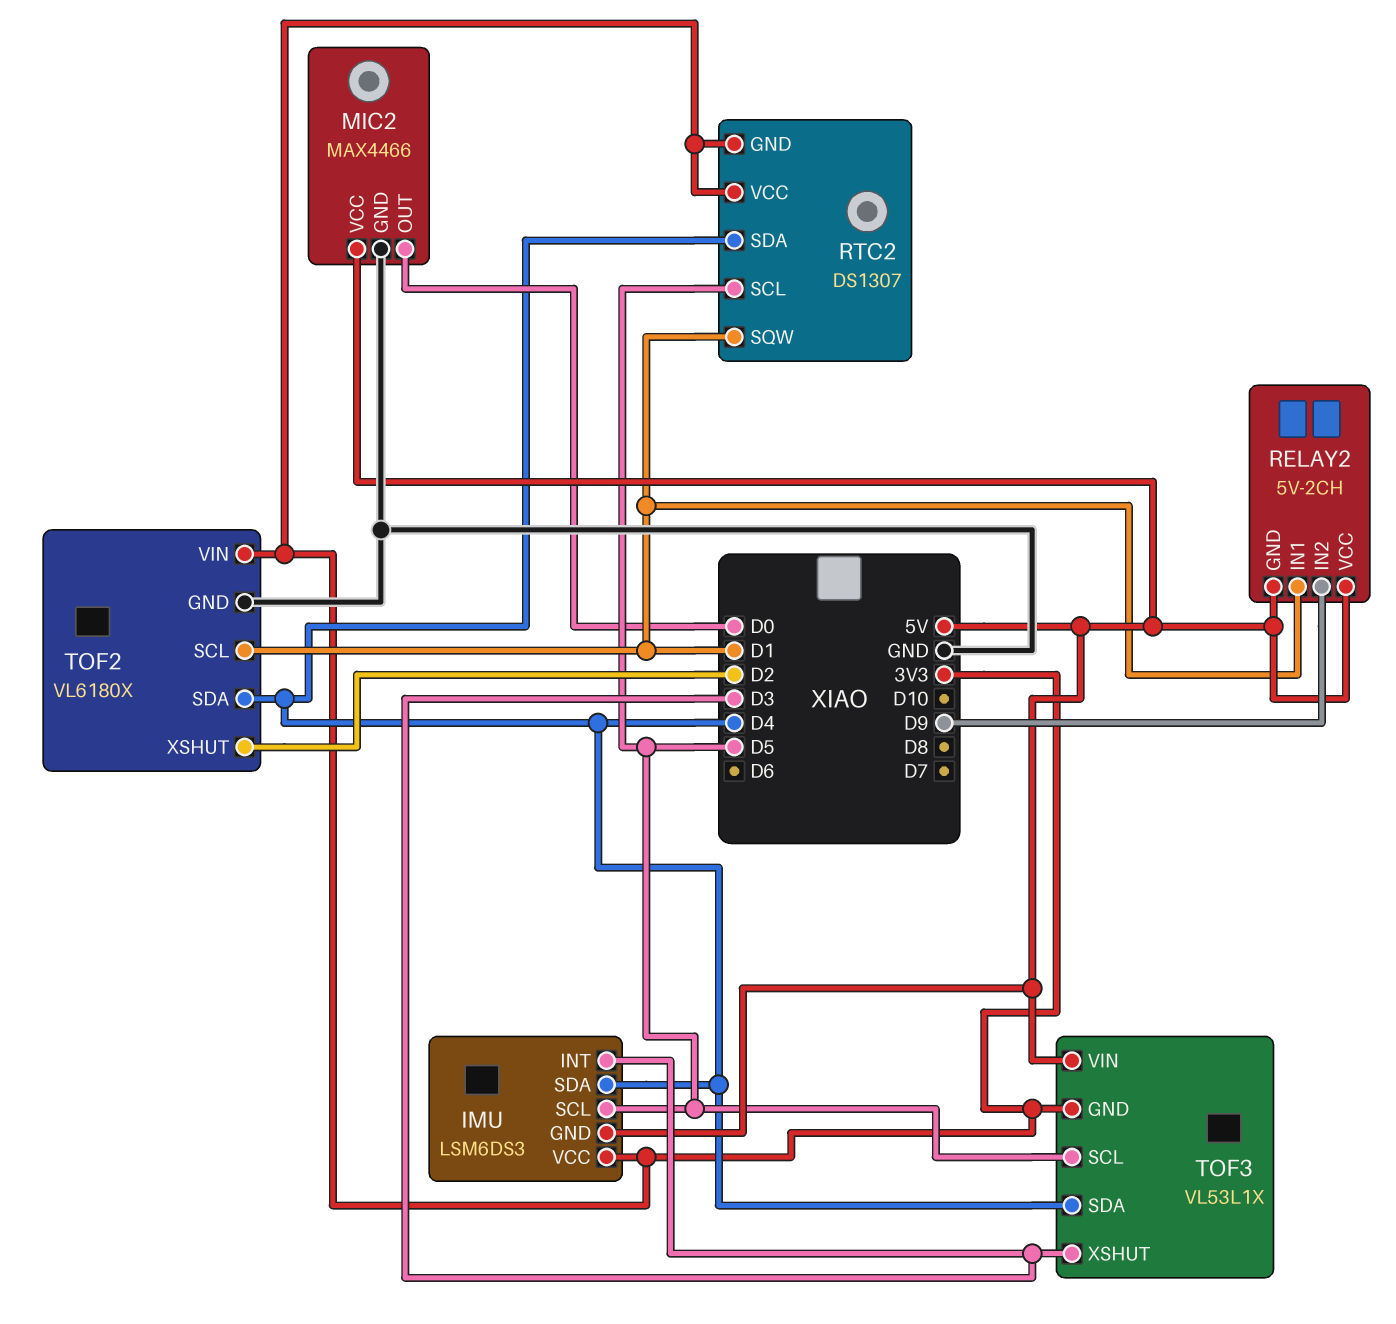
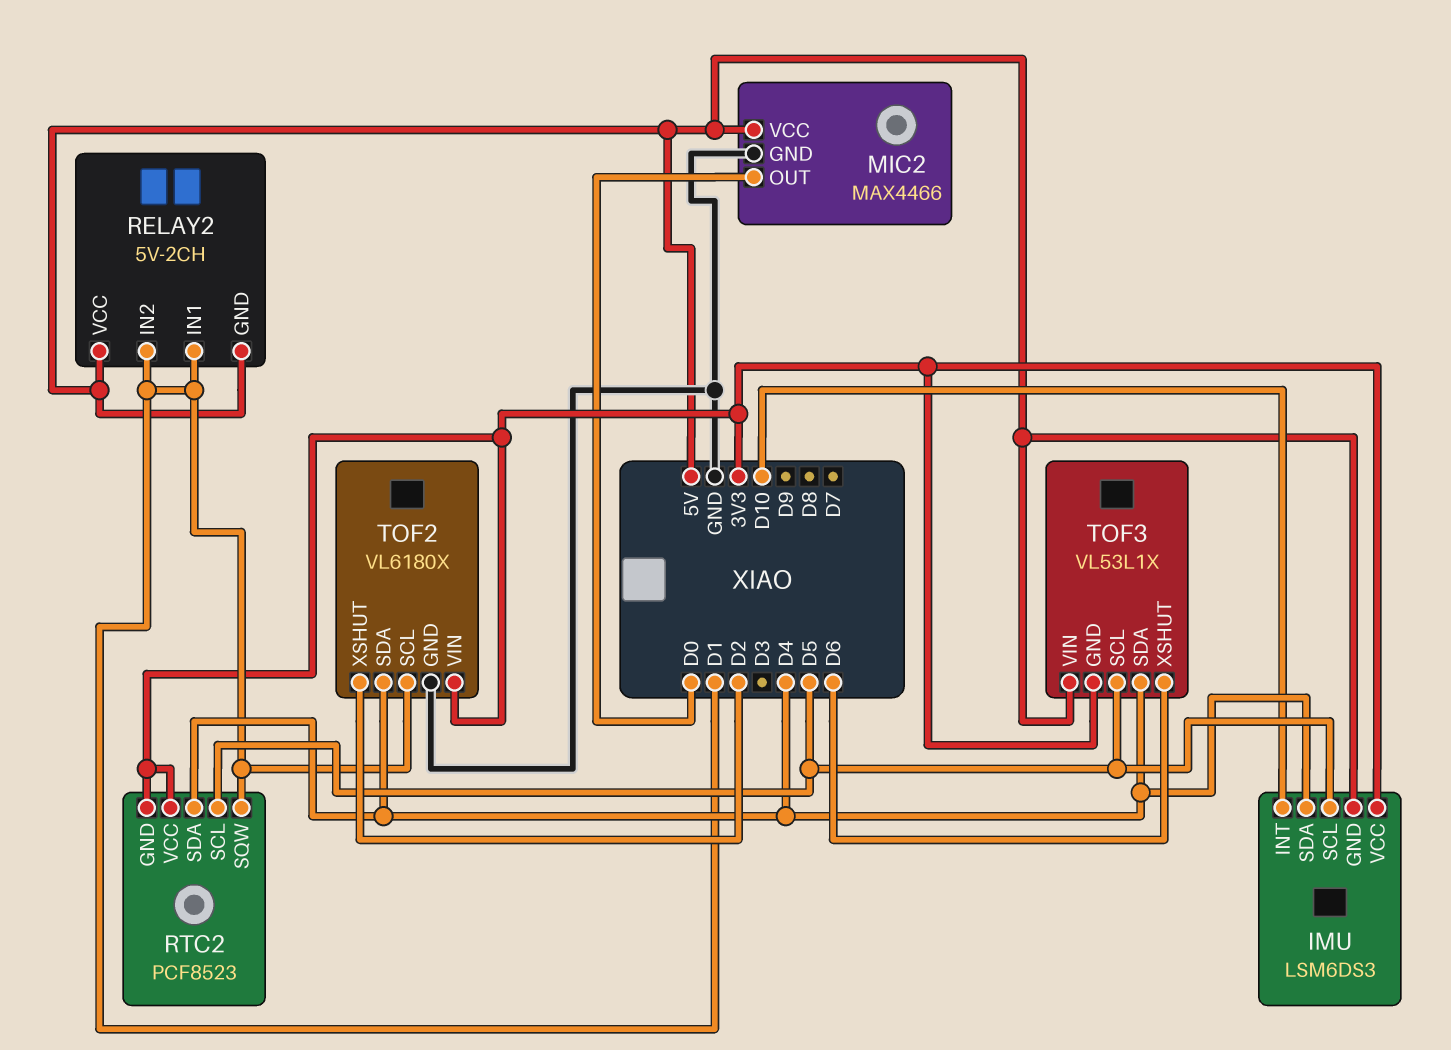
IMU pin INT: D3 -> D10
RELAY2 pin IN2: D9 -> D1
RTC2: DS1307 -> PCF8523
TOF3 pin XSHUT: D3 -> D6

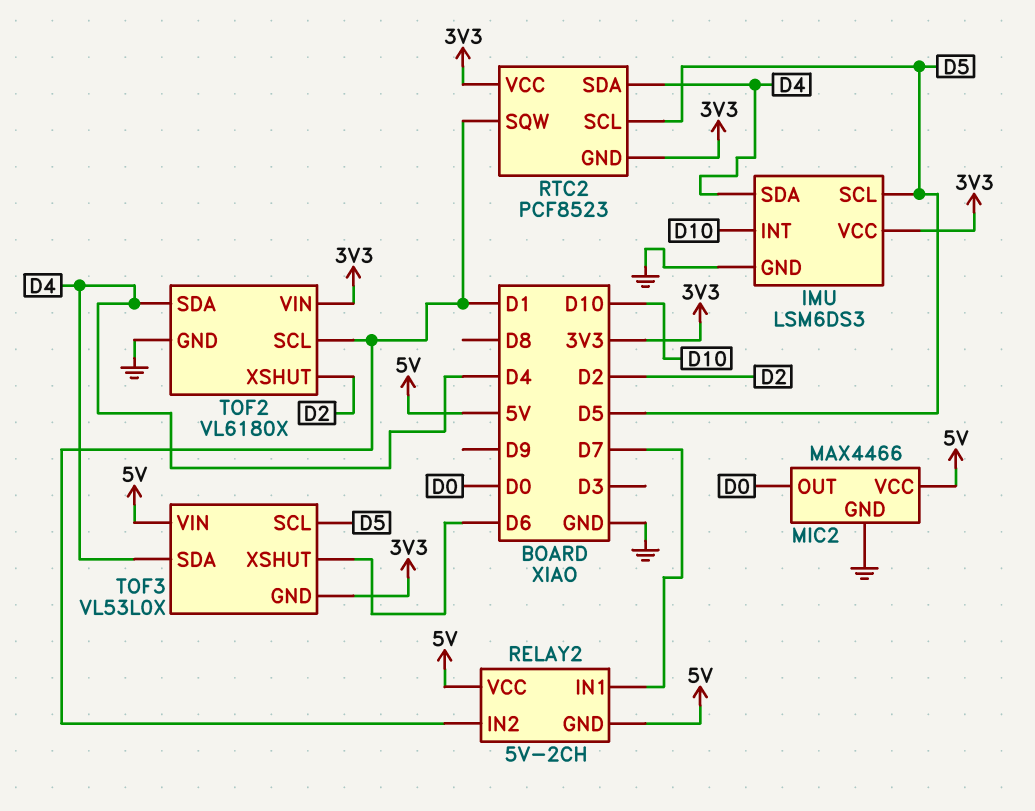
IMU pin GND: 5V -> GND
RELAY2 pin IN1: D1 -> D7
TOF3: VL53L1X -> VL53L0X

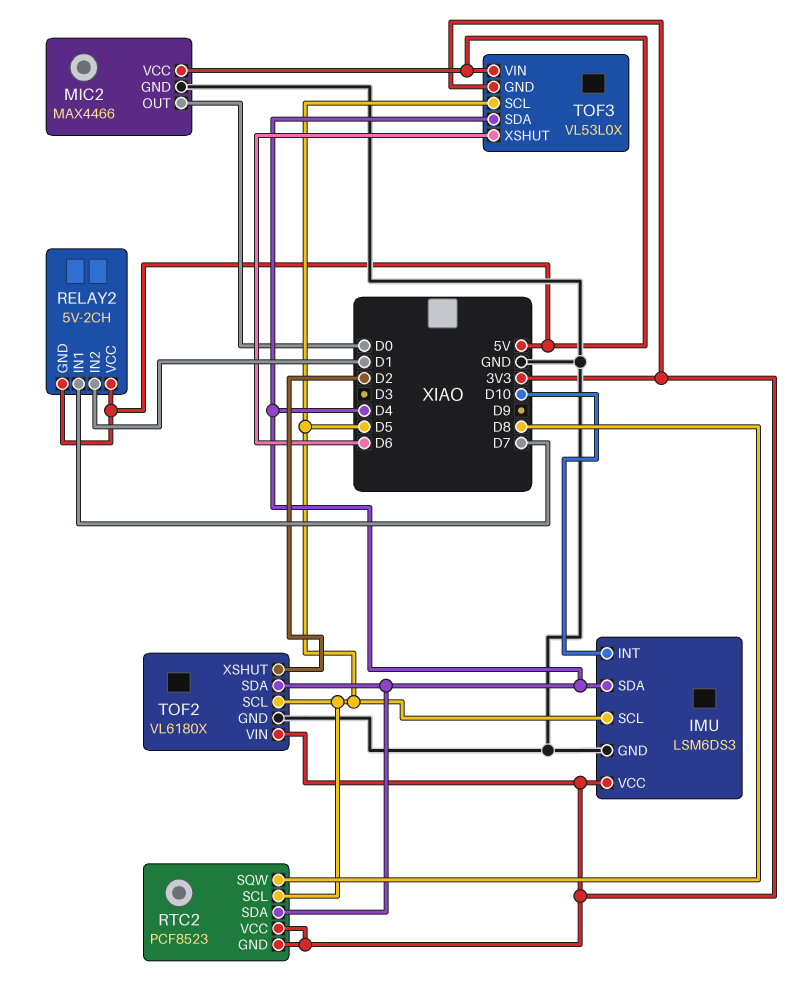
RTC2 pin SQW: D1 -> D8
TOF2 pin SCL: D1 -> D5

